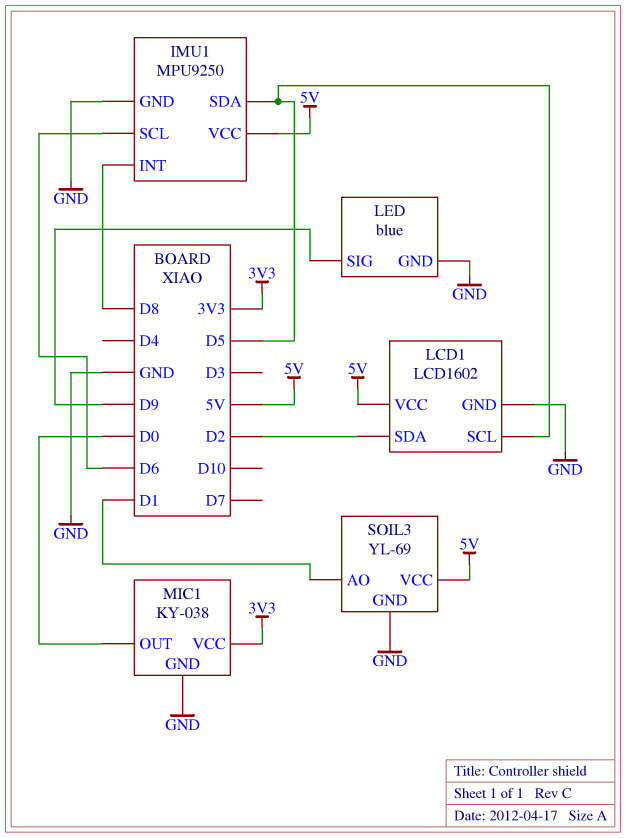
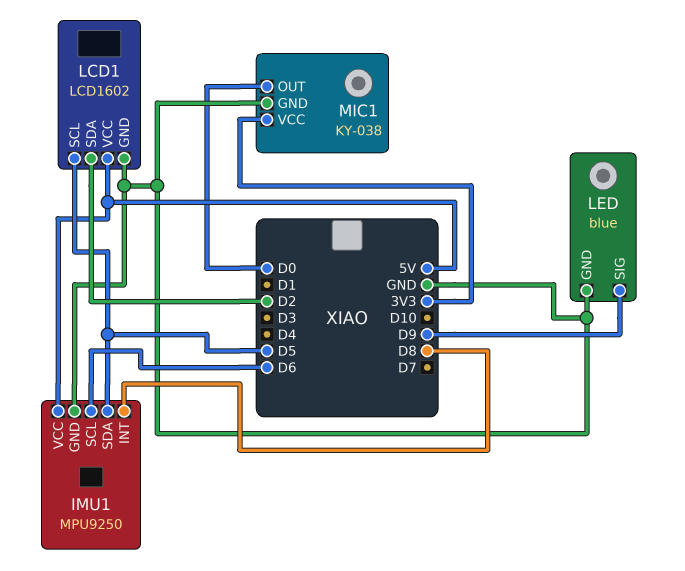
SOIL3: YL-69 -> none
SOIL3 pin AO: D1 -> none
SOIL3 pin GND: GND -> none
SOIL3 pin VCC: 5V -> none

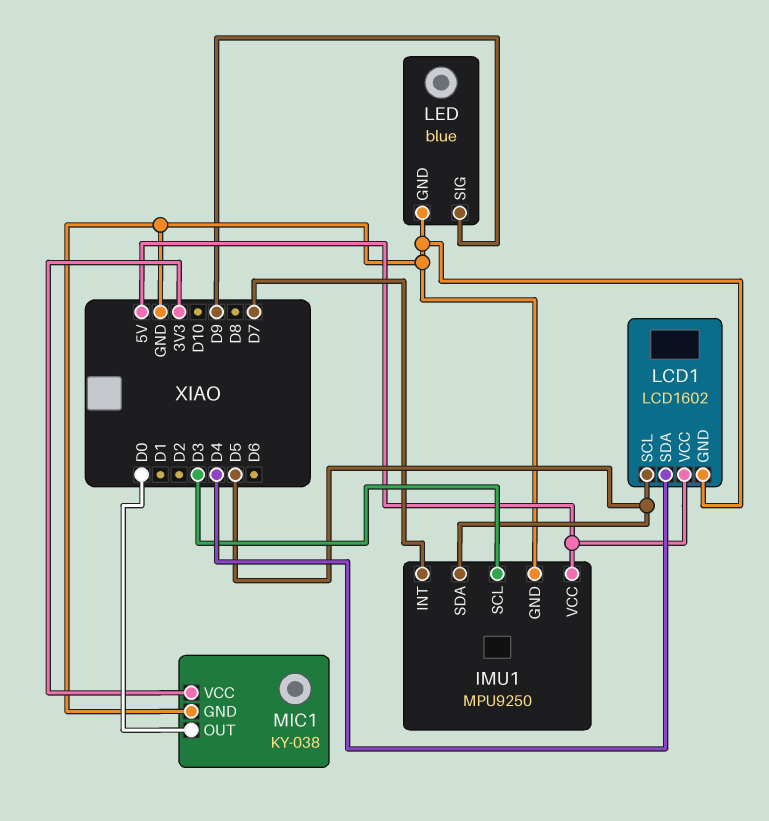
IMU1 pin INT: D8 -> D7
IMU1 pin SCL: D6 -> D3
LCD1 pin SDA: D2 -> D4

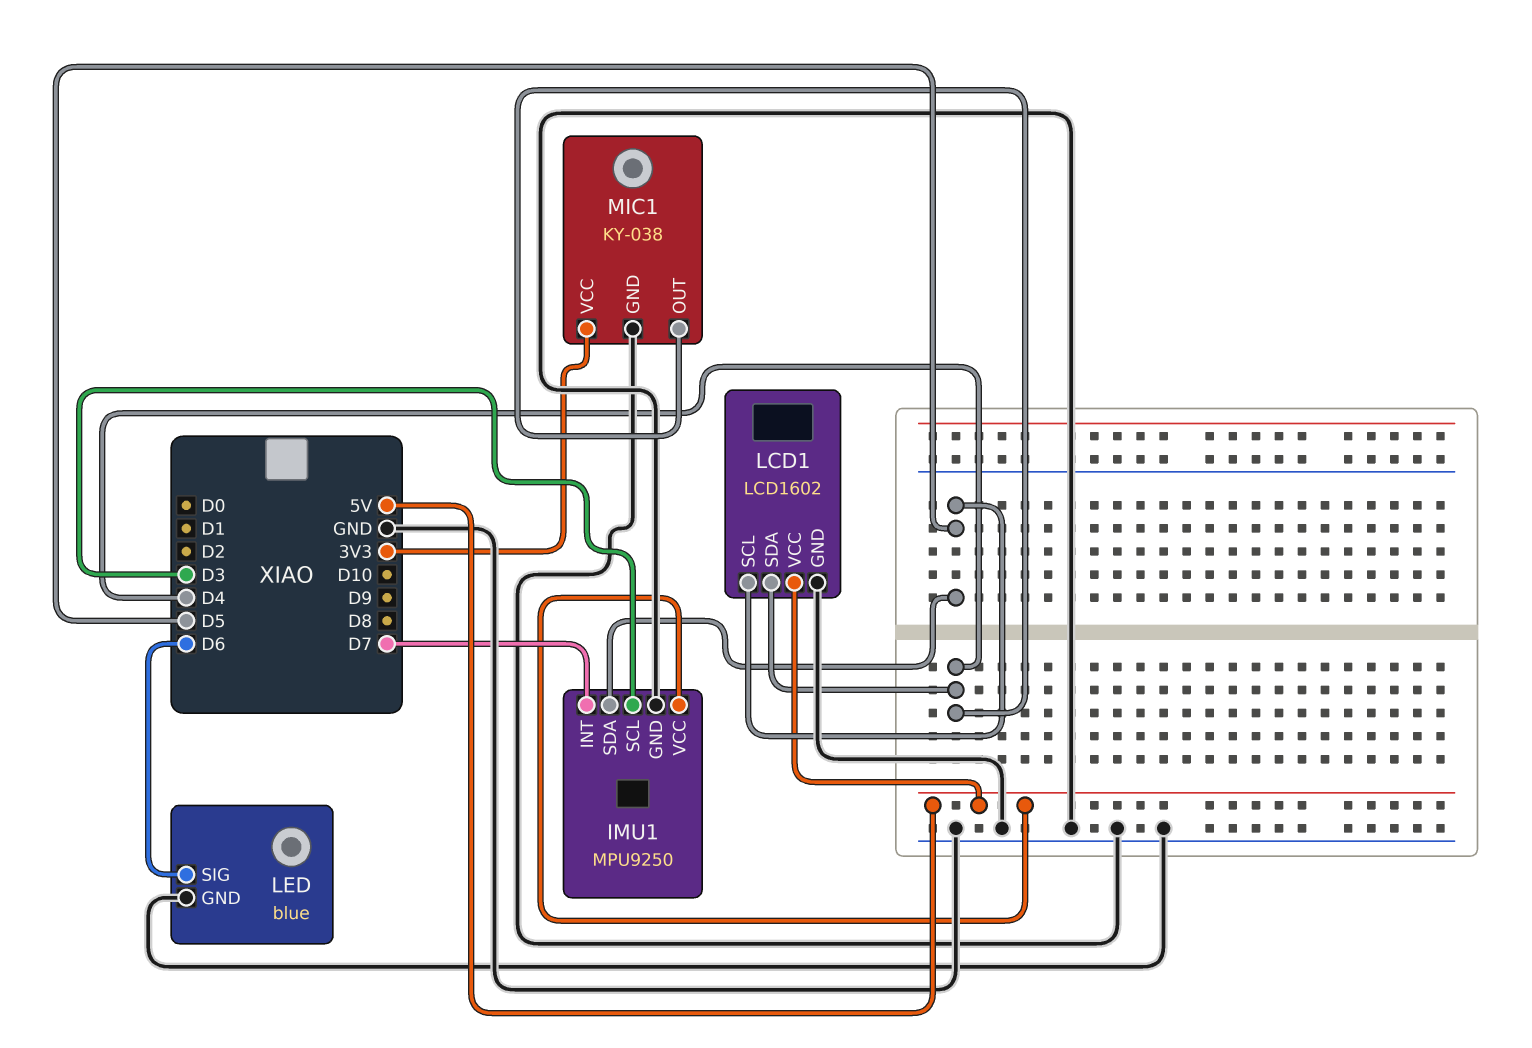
LED pin SIG: D9 -> D6
MIC1 pin OUT: D0 -> D4

